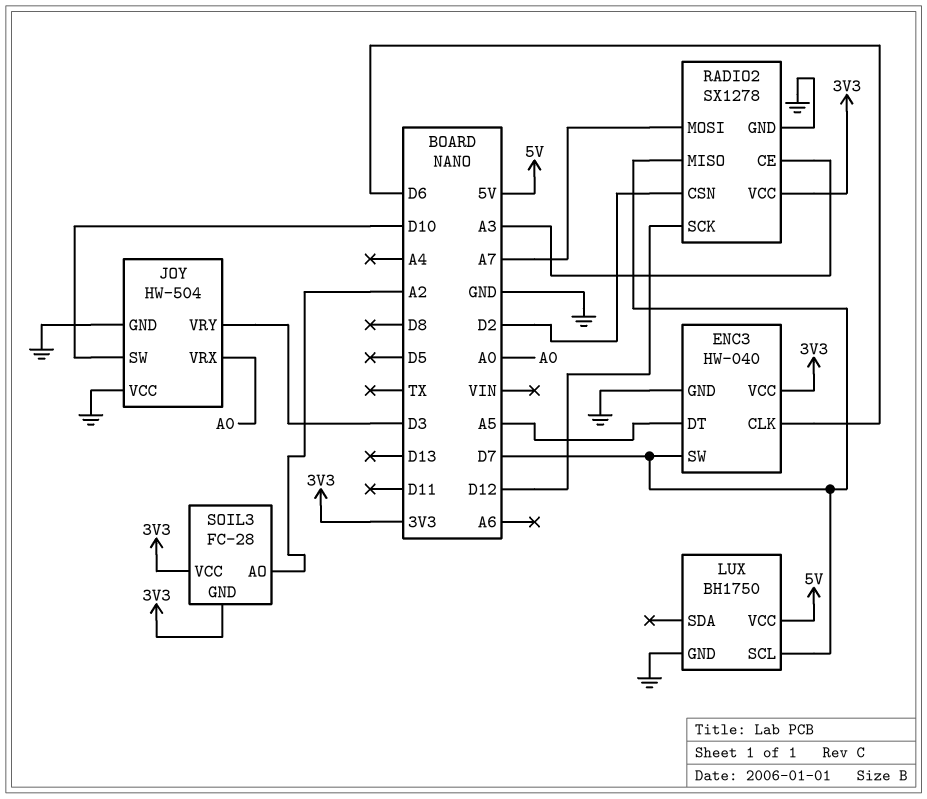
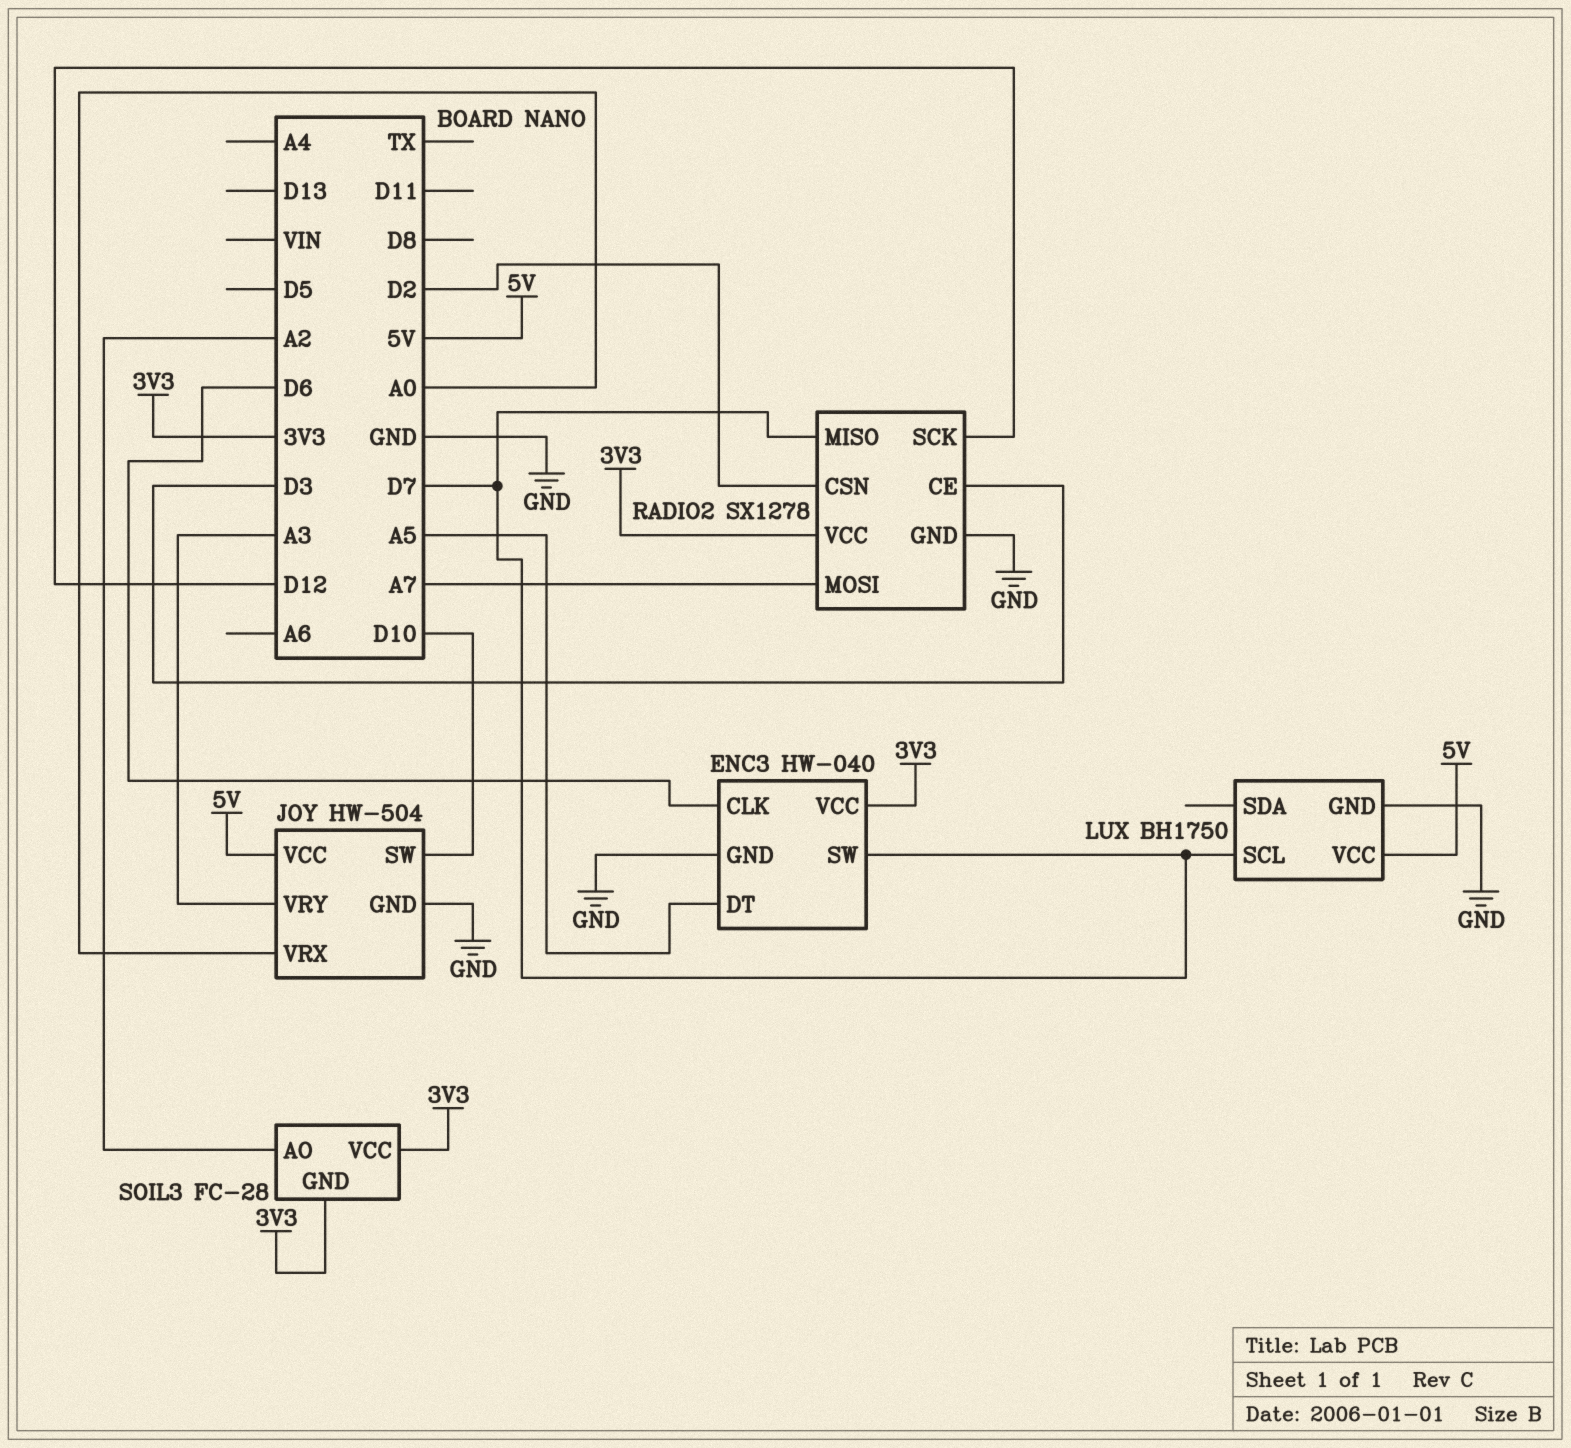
JOY pin VCC: GND -> 5V
JOY pin VRY: D3 -> A3
RADIO2 pin CE: A3 -> D3

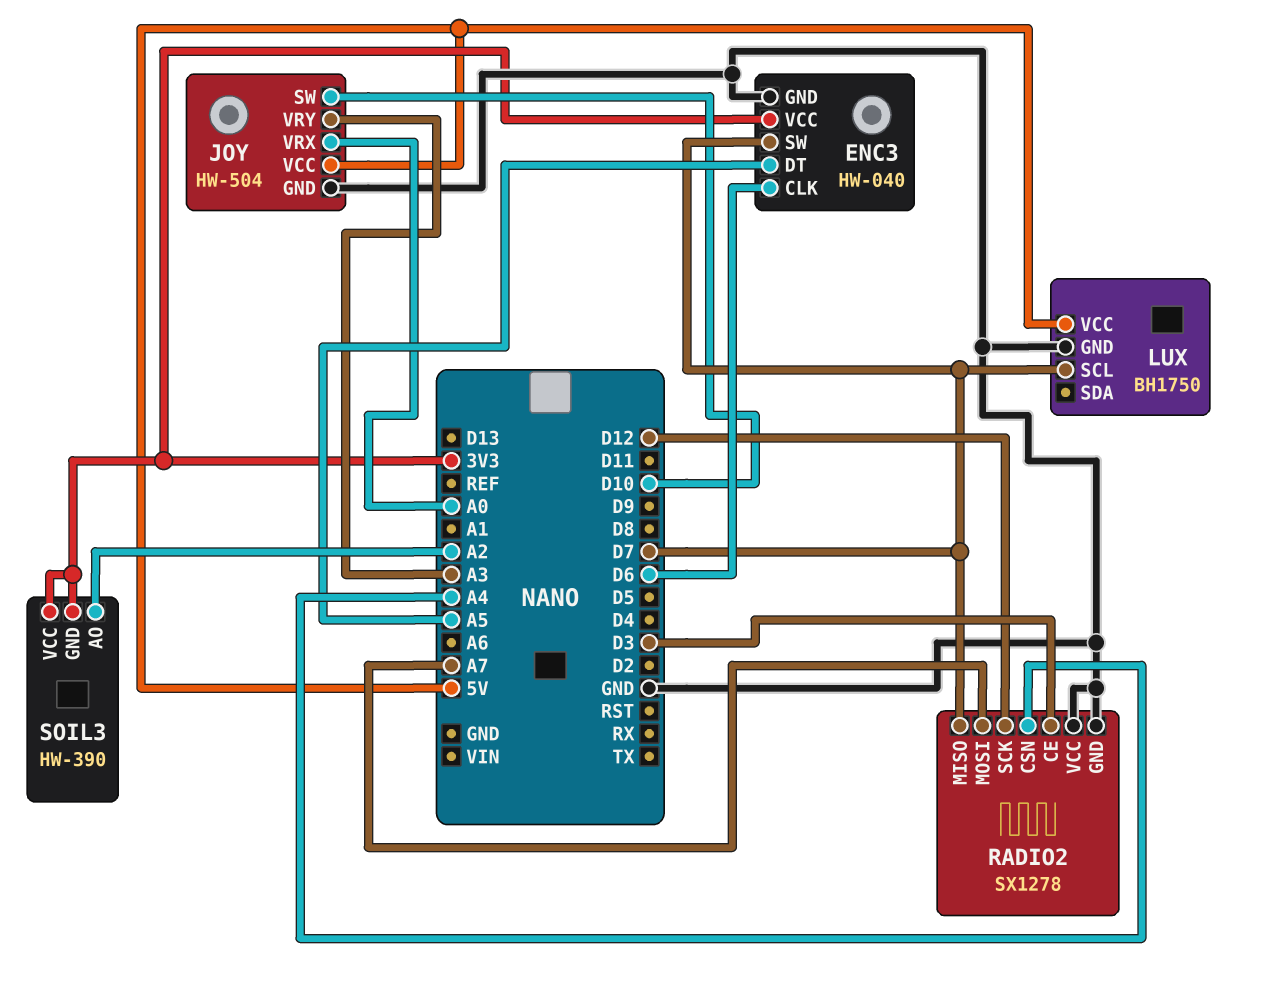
RADIO2 pin CSN: D2 -> A4
RADIO2 pin VCC: 3V3 -> GND
SOIL3: FC-28 -> HW-390

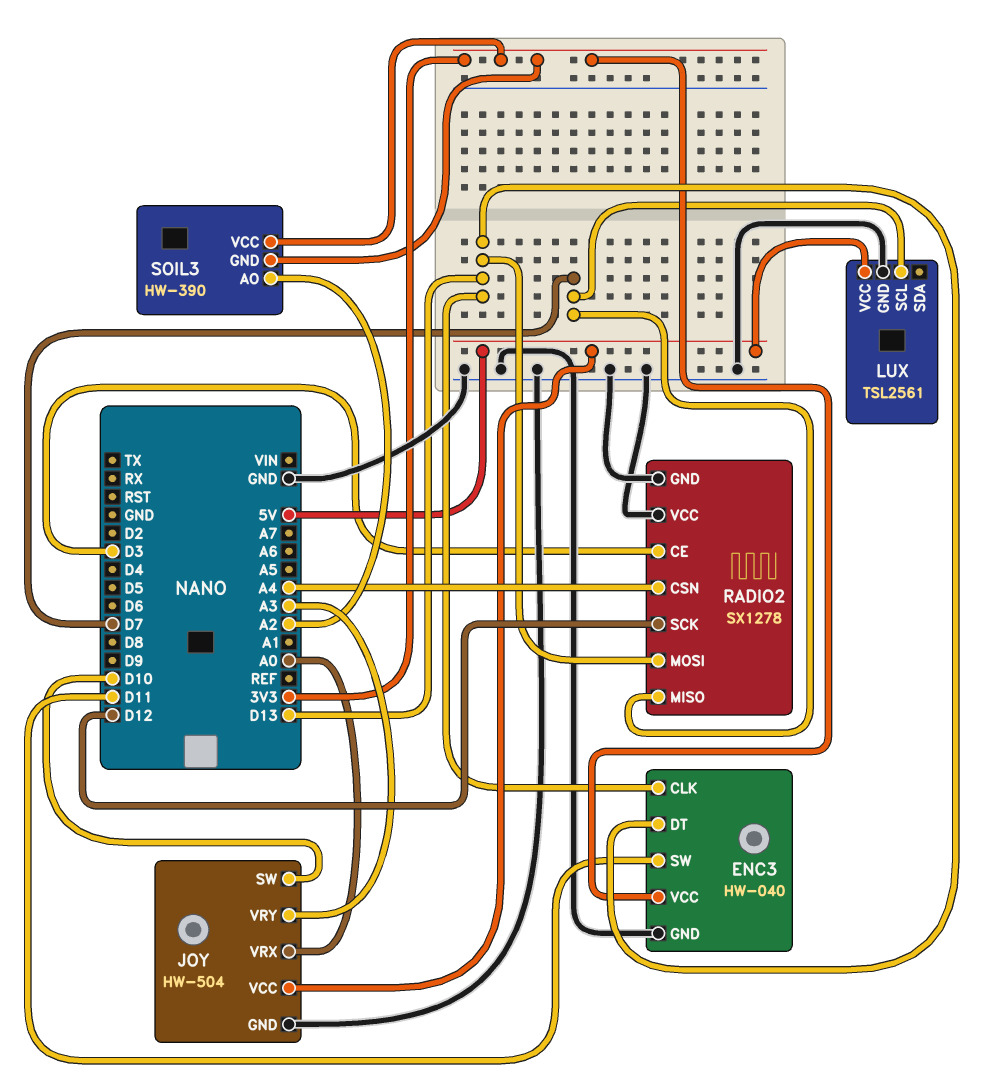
ENC3 pin CLK: D6 -> D13
ENC3 pin DT: A5 -> D13
ENC3 pin SW: D7 -> D11
LUX: BH1750 -> TSL2561
RADIO2 pin MOSI: A7 -> D13

